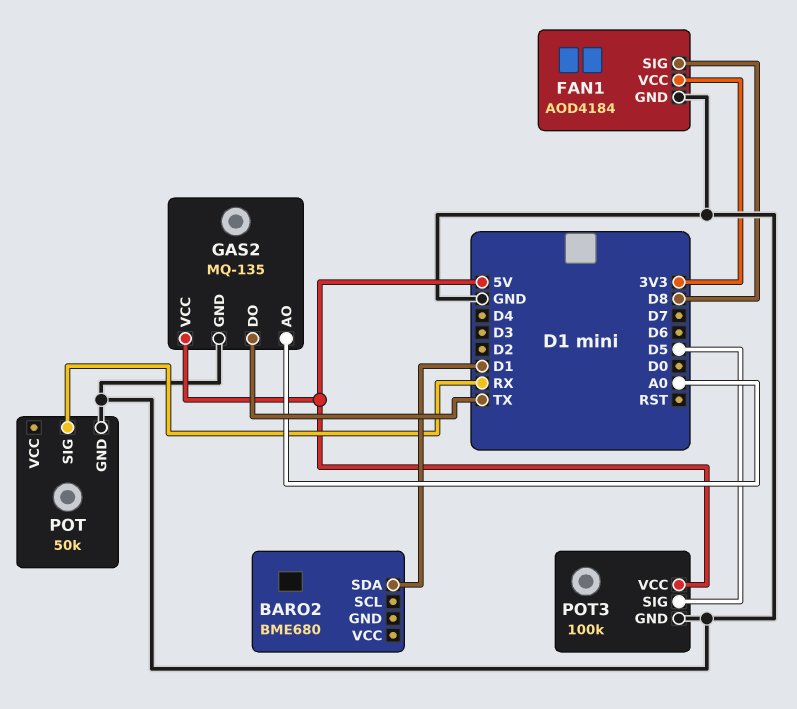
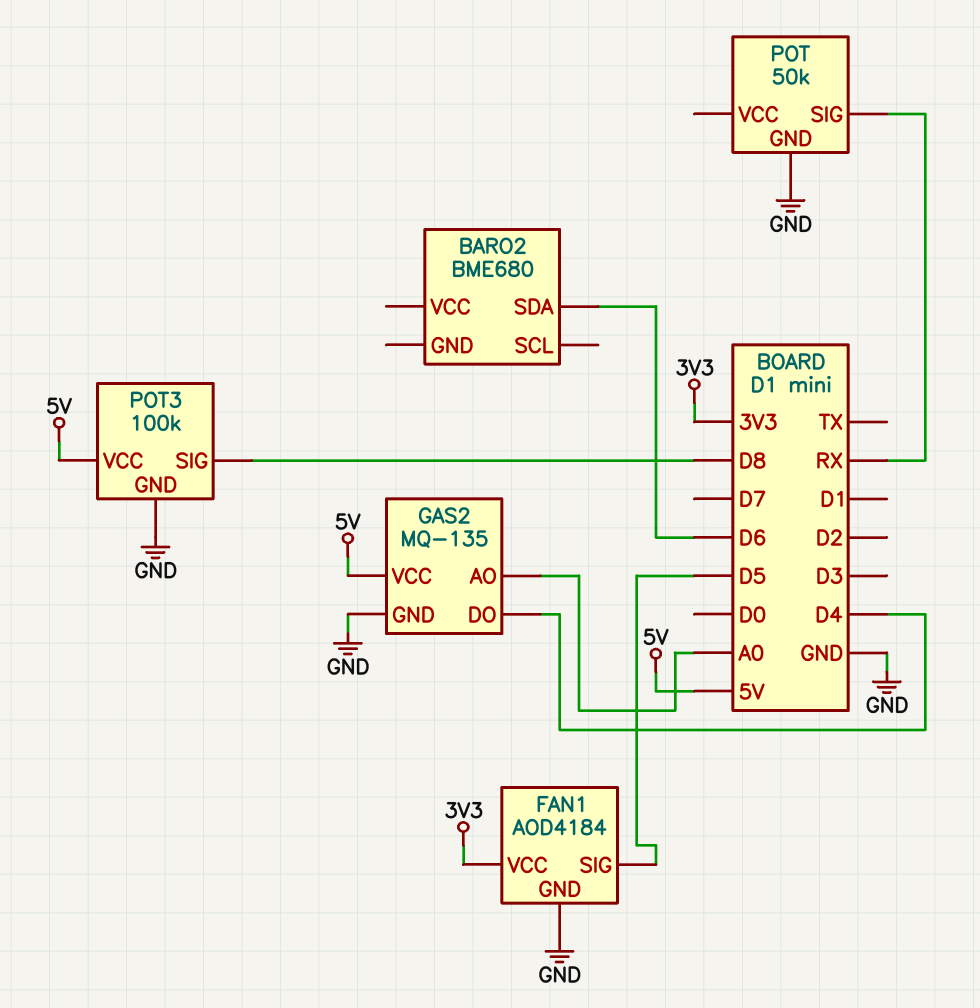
BARO2 pin SDA: D1 -> D6
FAN1 pin SIG: D8 -> D5
GAS2 pin DO: TX -> D4
POT3 pin SIG: D5 -> D8

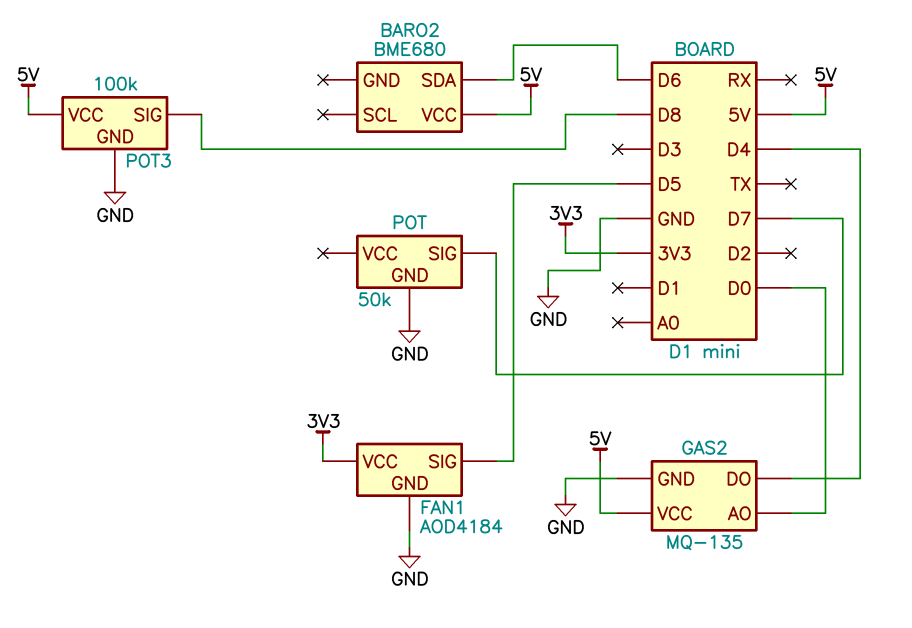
BARO2 pin VCC: none -> 5V
GAS2 pin AO: A0 -> D0
POT pin SIG: RX -> D7

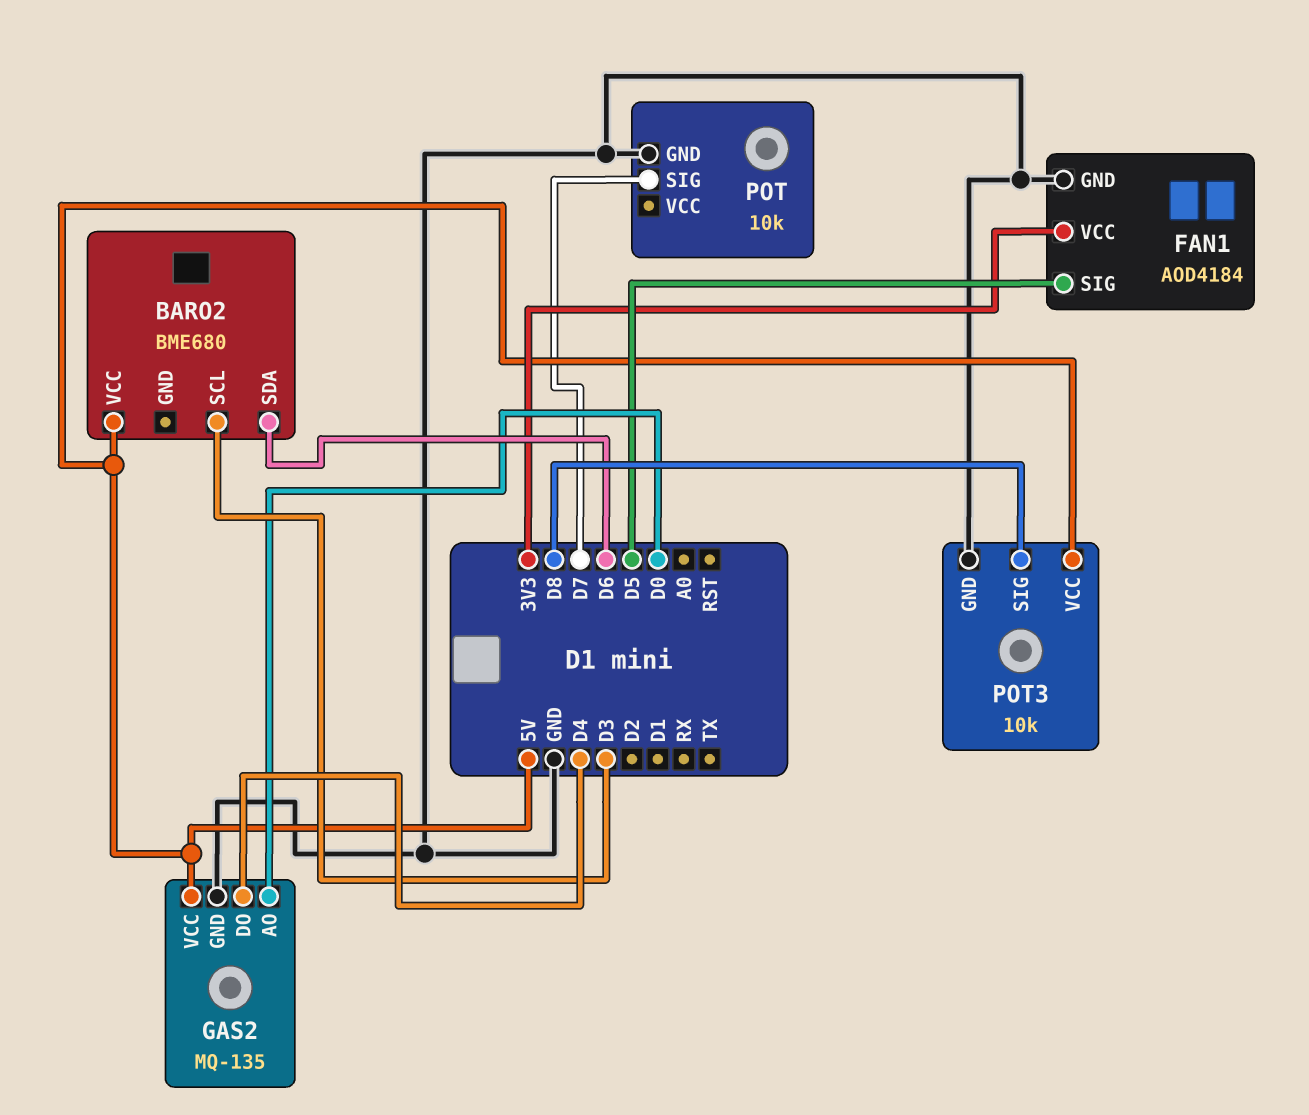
BARO2 pin SCL: none -> D3
POT: 50k -> 10k
POT3: 100k -> 10k

